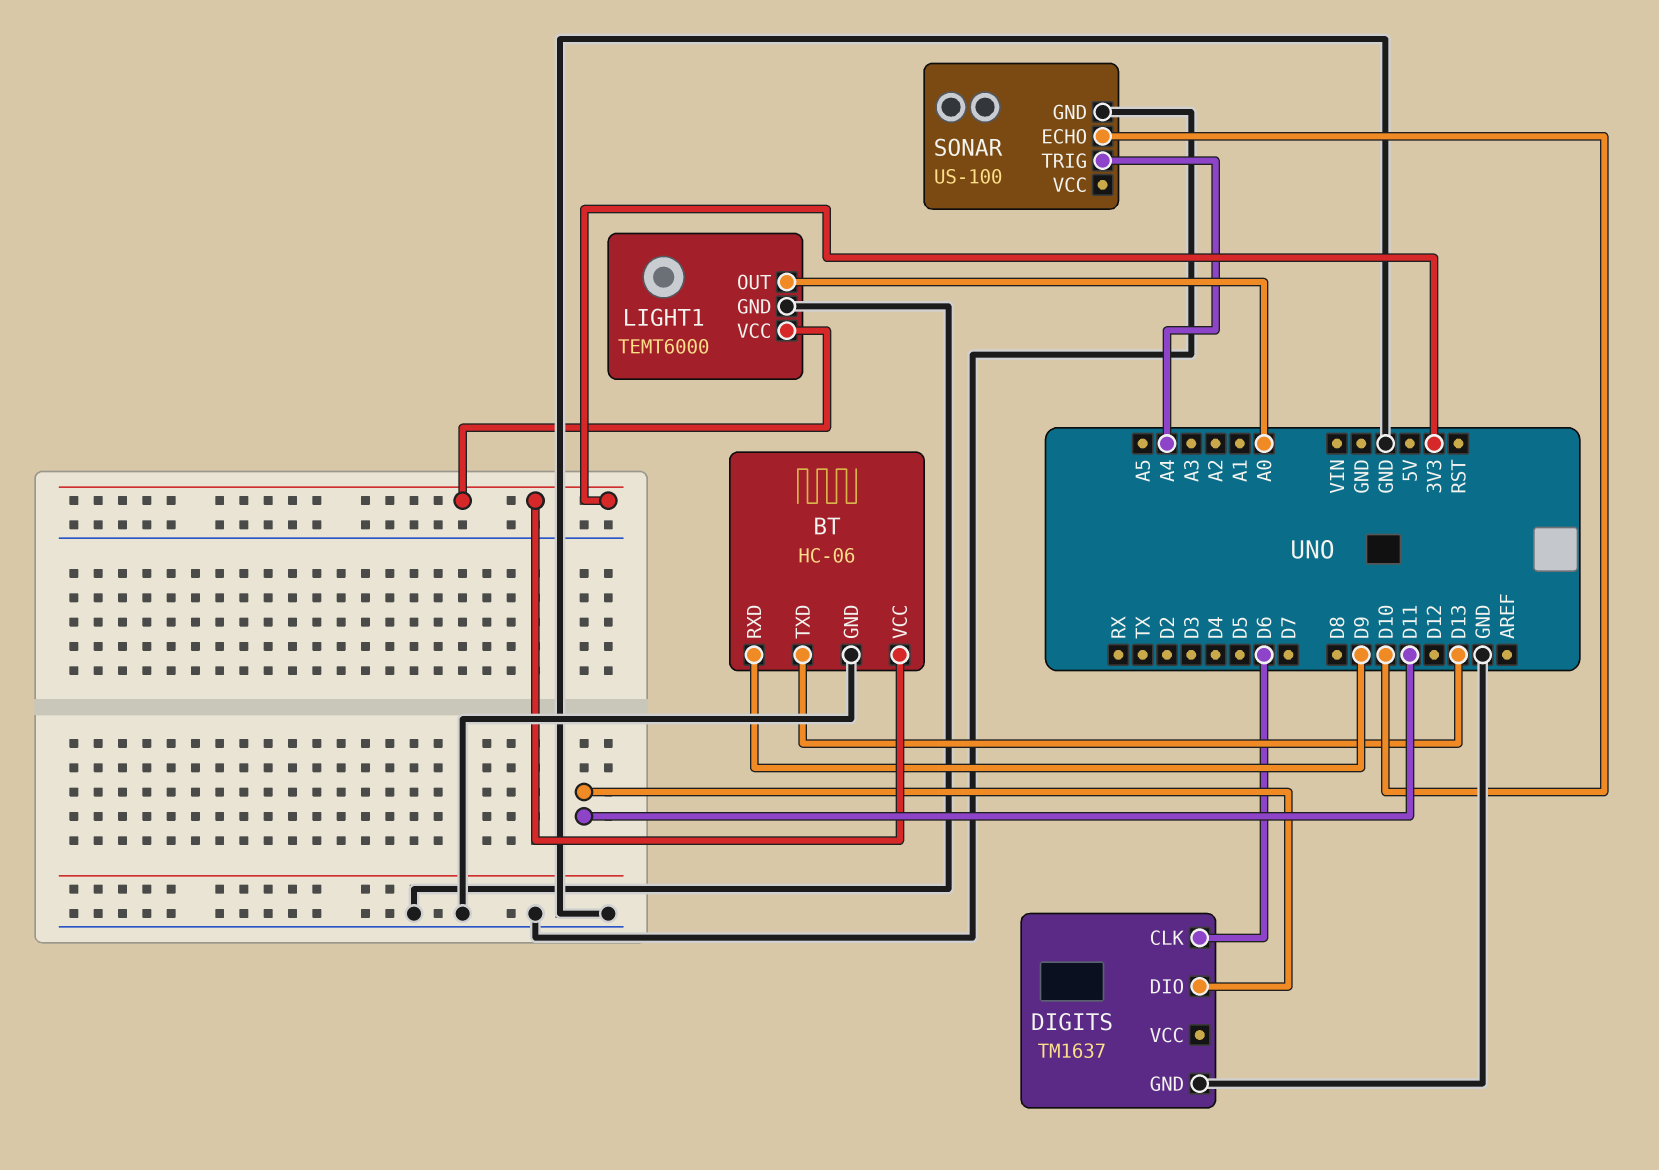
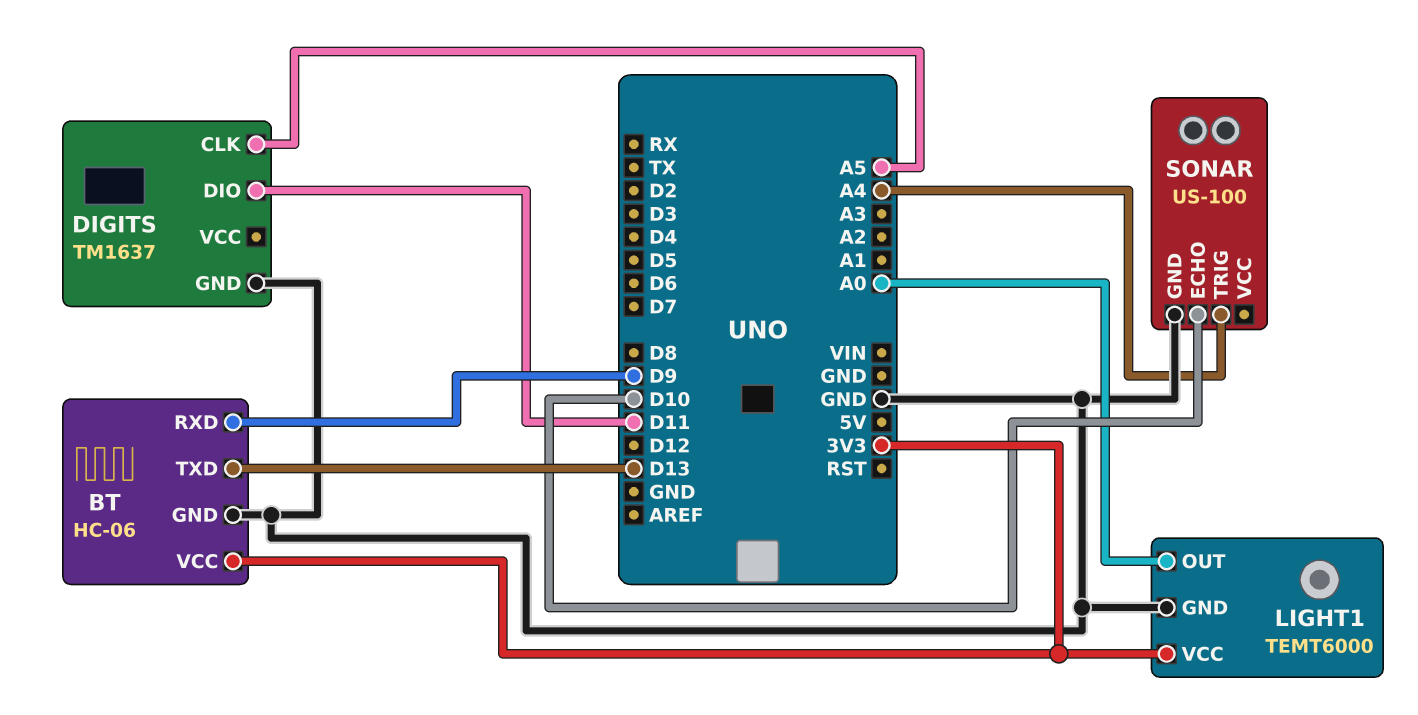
DIGITS pin CLK: D6 -> A5

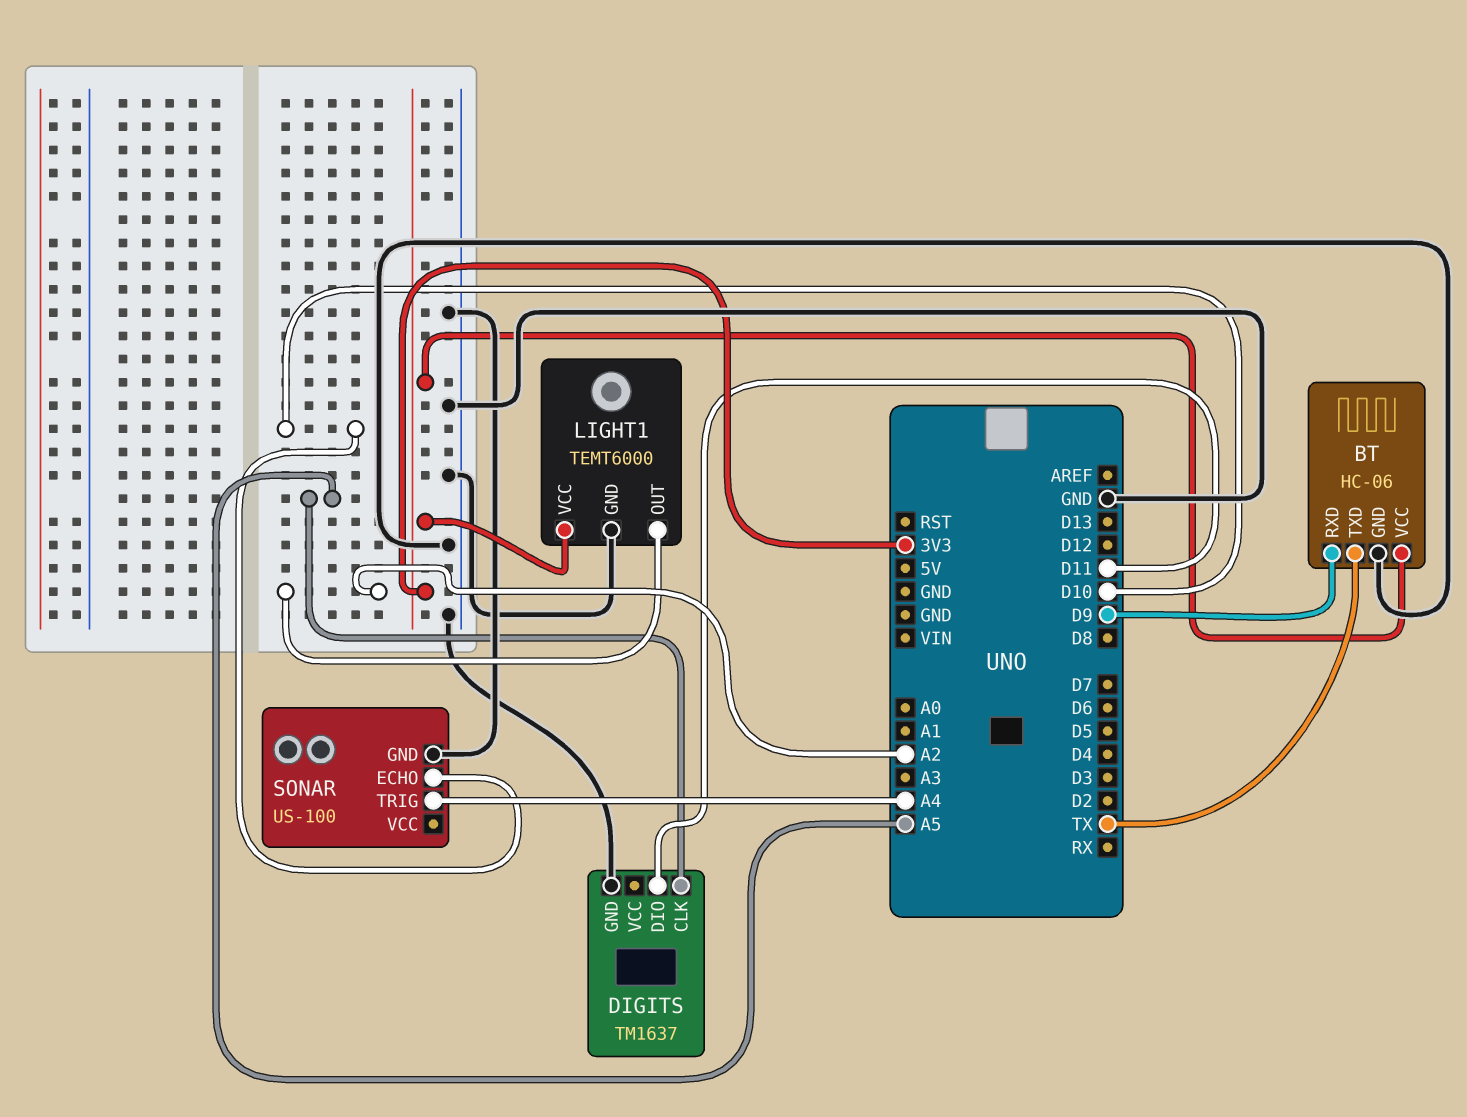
BT pin TXD: D13 -> TX
LIGHT1 pin OUT: A0 -> A2

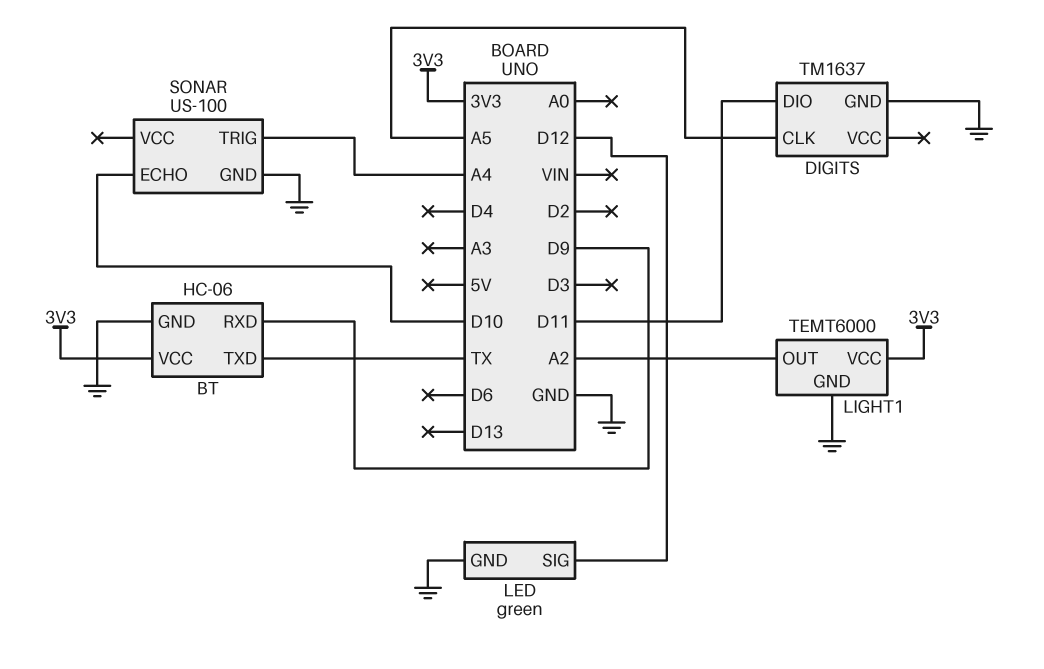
LED: none -> green
LED pin GND: none -> GND
LED pin SIG: none -> D12

